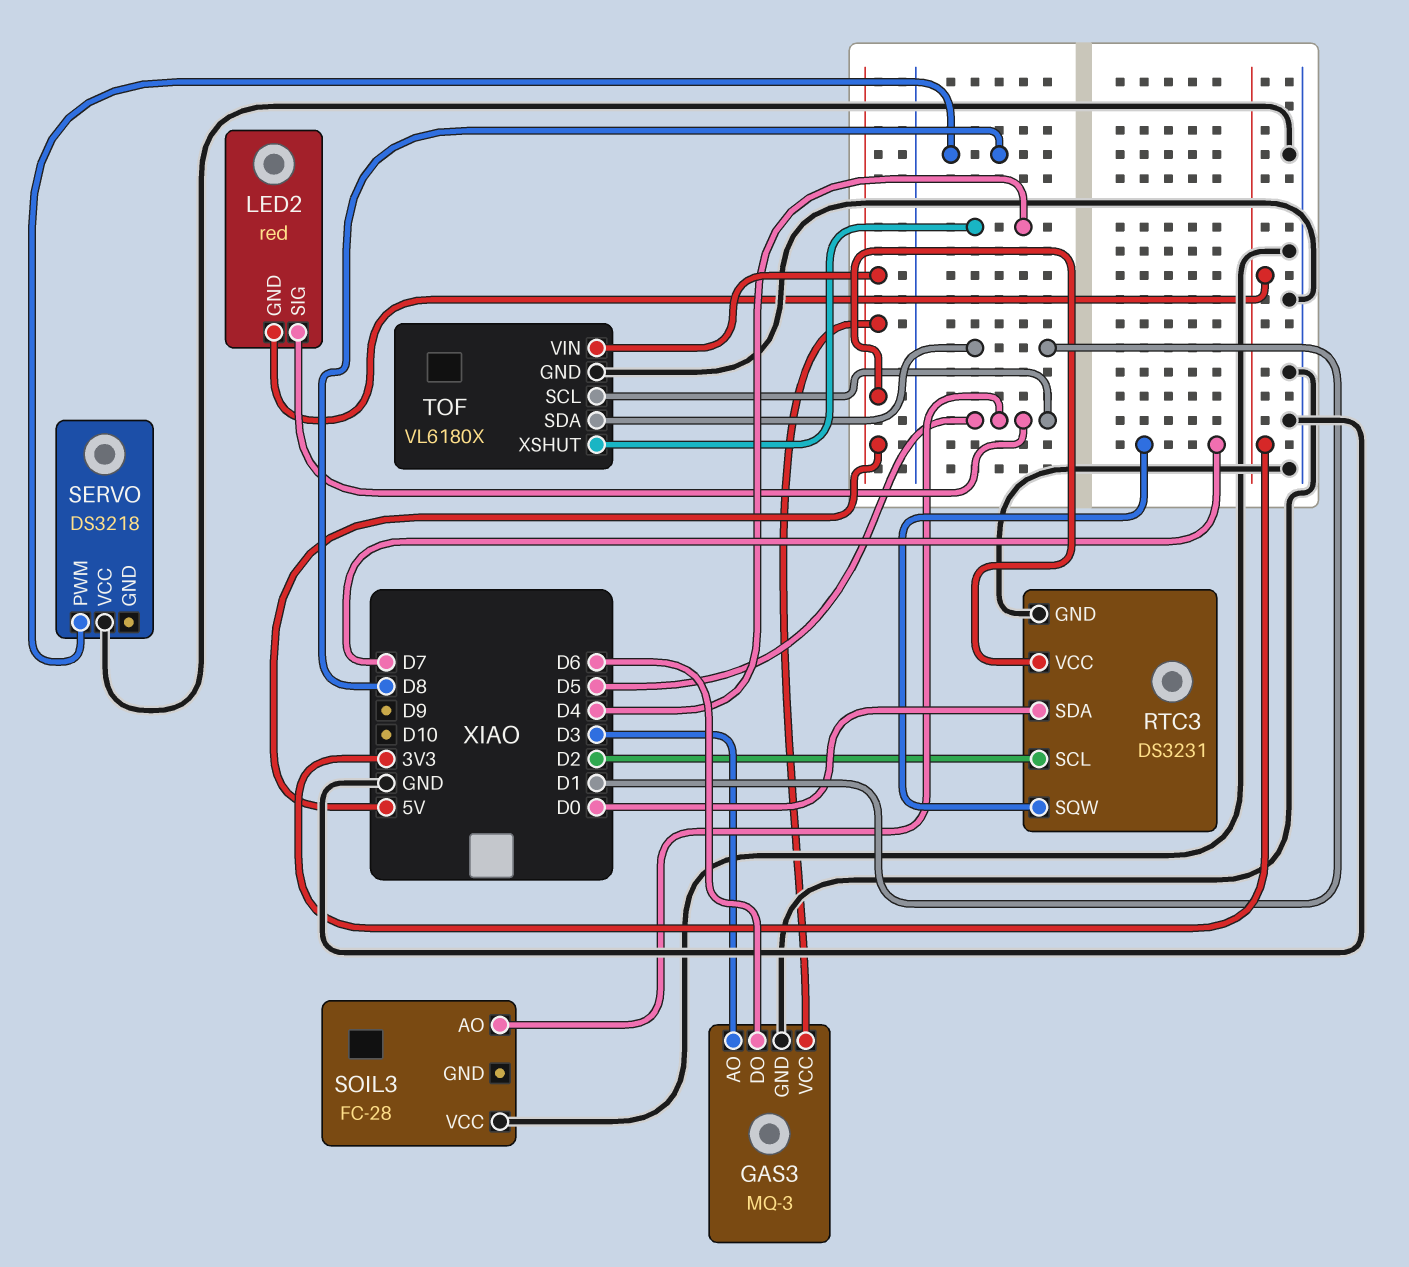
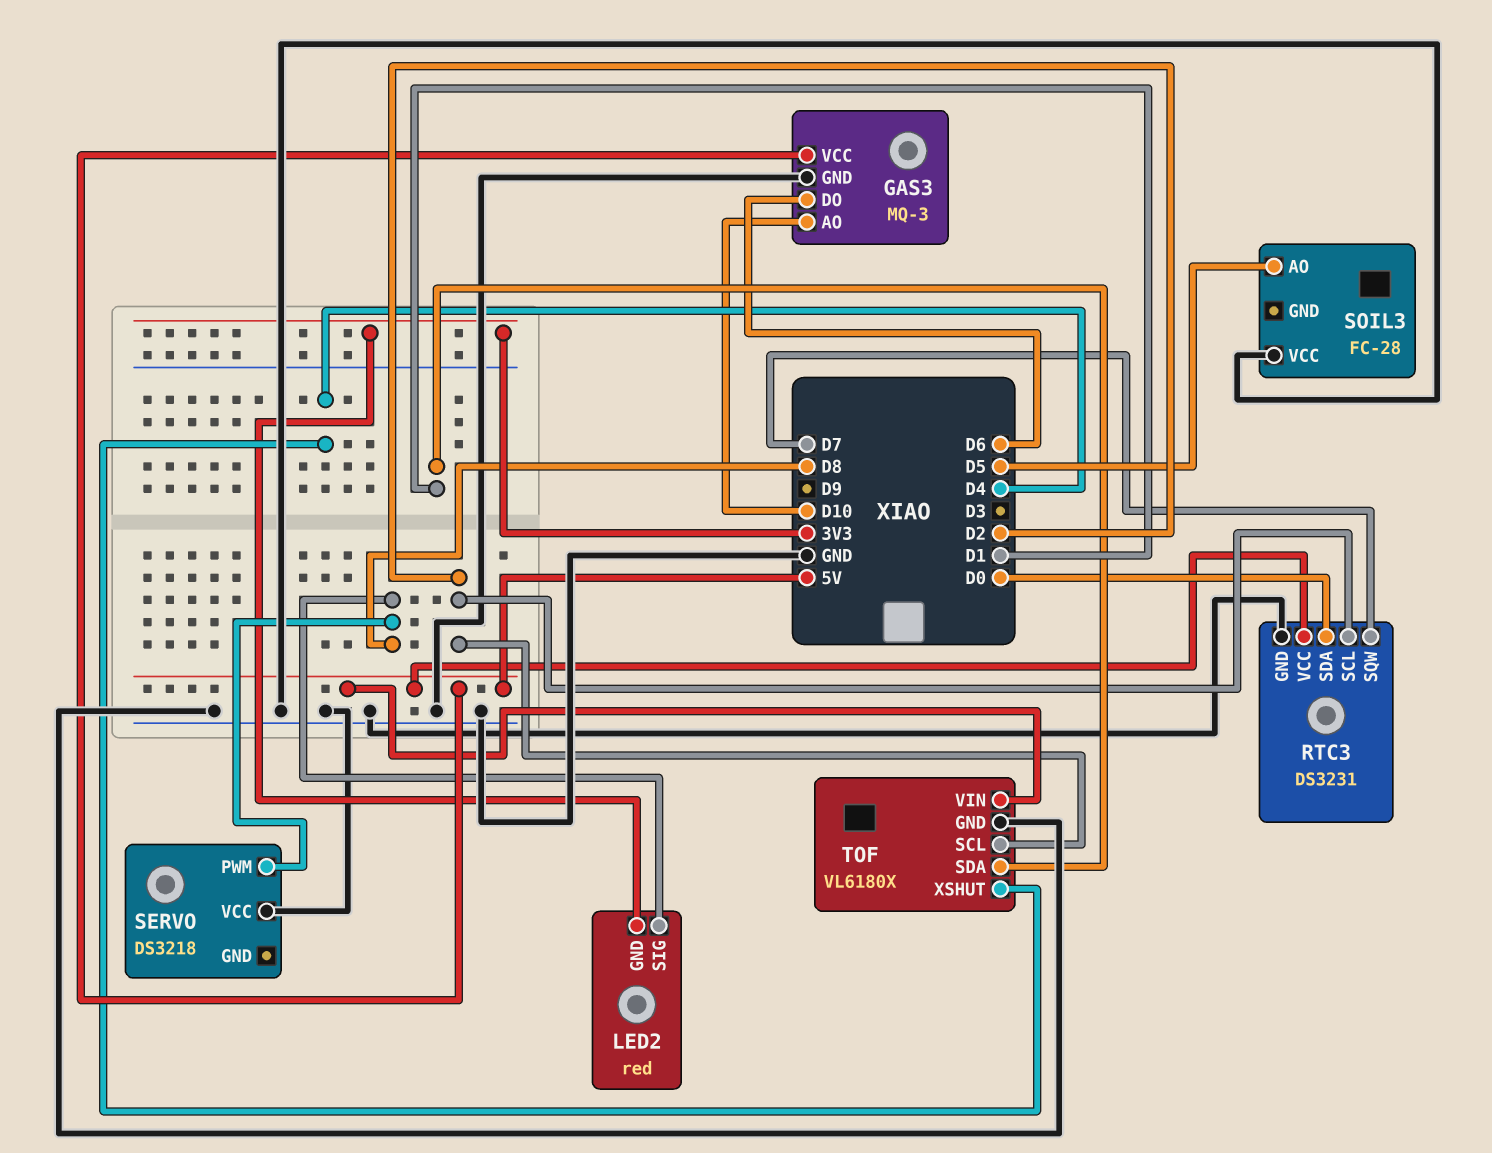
GAS3 pin AO: D3 -> D10
LED2 pin SIG: D5 -> D8
TOF pin SCL: D5 -> D2

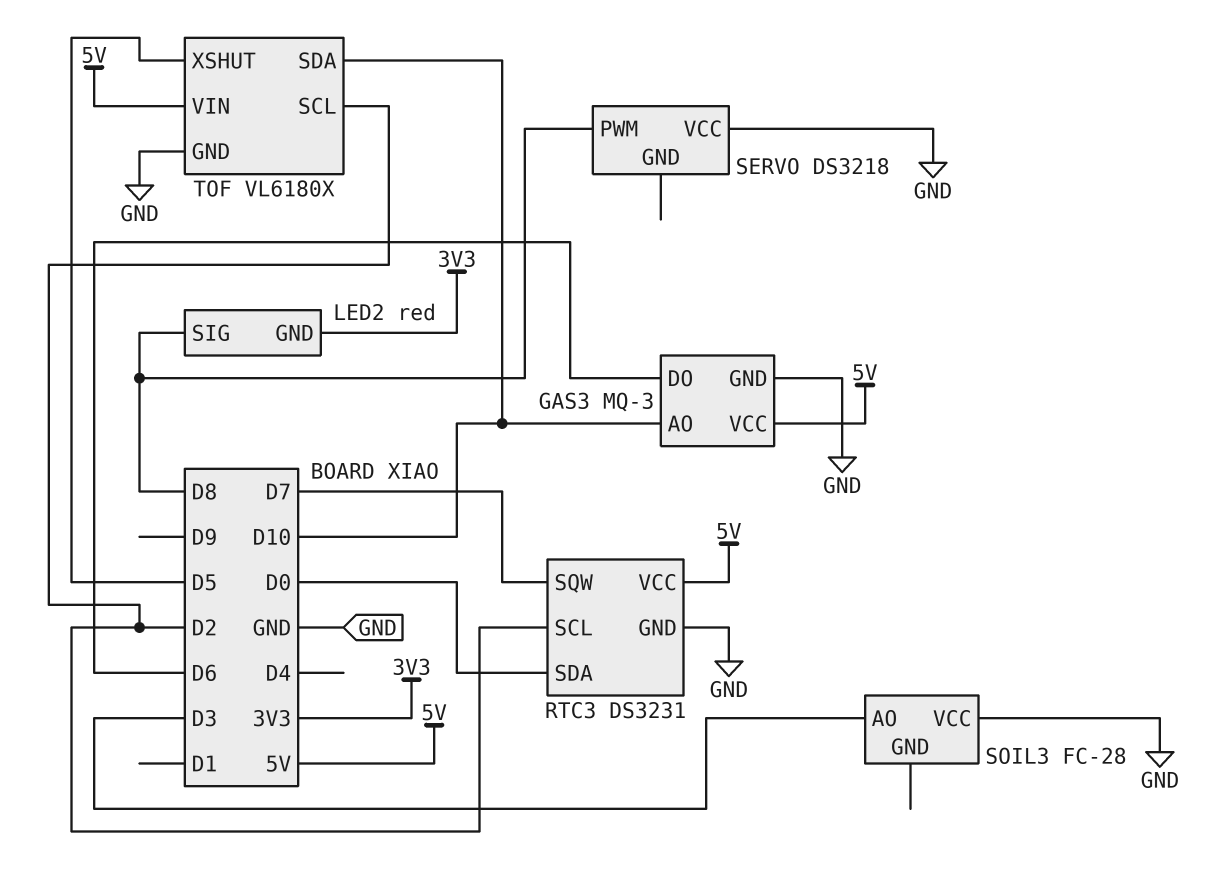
SOIL3 pin AO: D5 -> D3
TOF pin SDA: D1 -> D10
TOF pin XSHUT: D4 -> D5

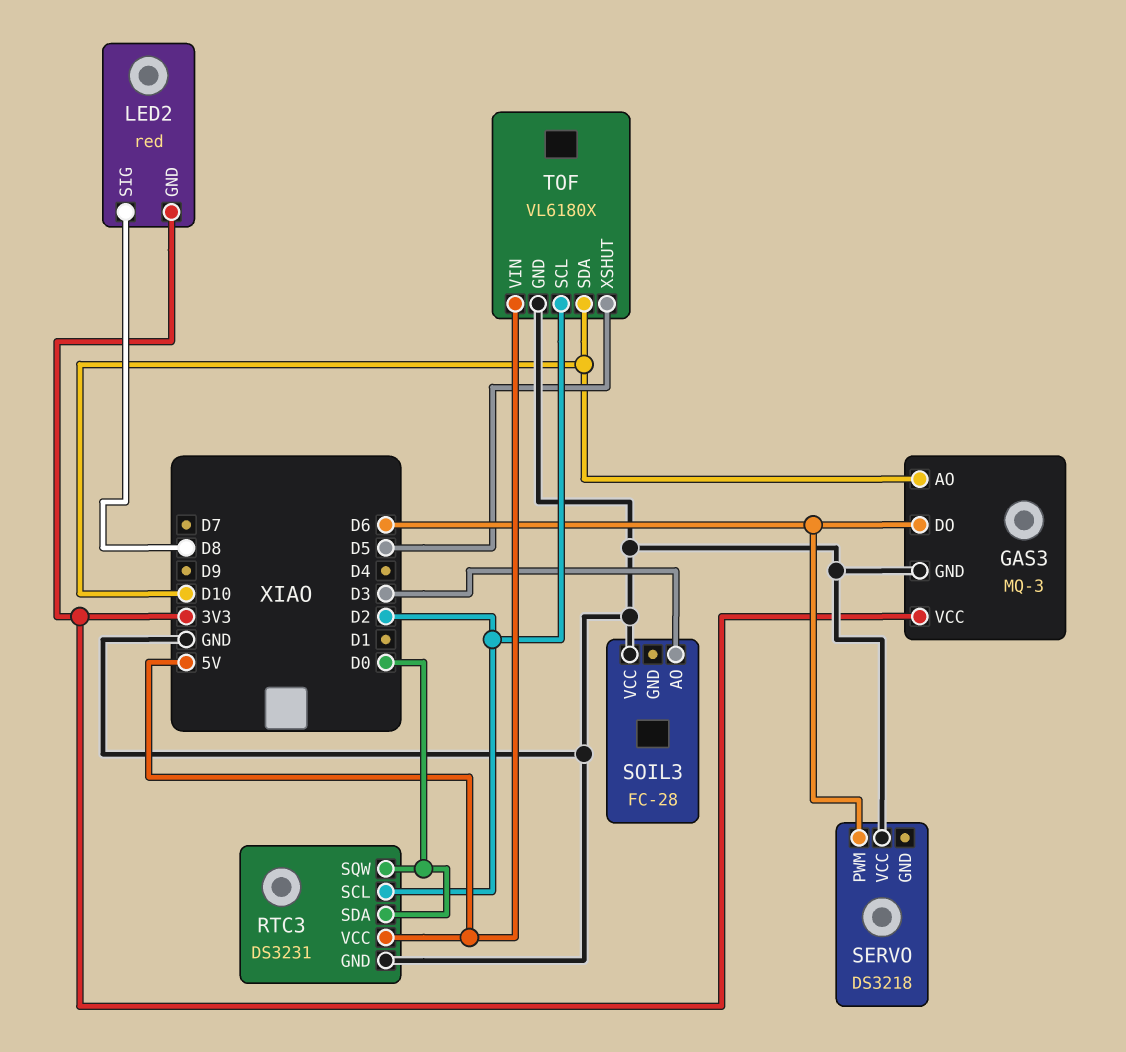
GAS3 pin VCC: 5V -> 3V3
RTC3 pin SQW: D7 -> D0
SERVO pin PWM: D8 -> D6

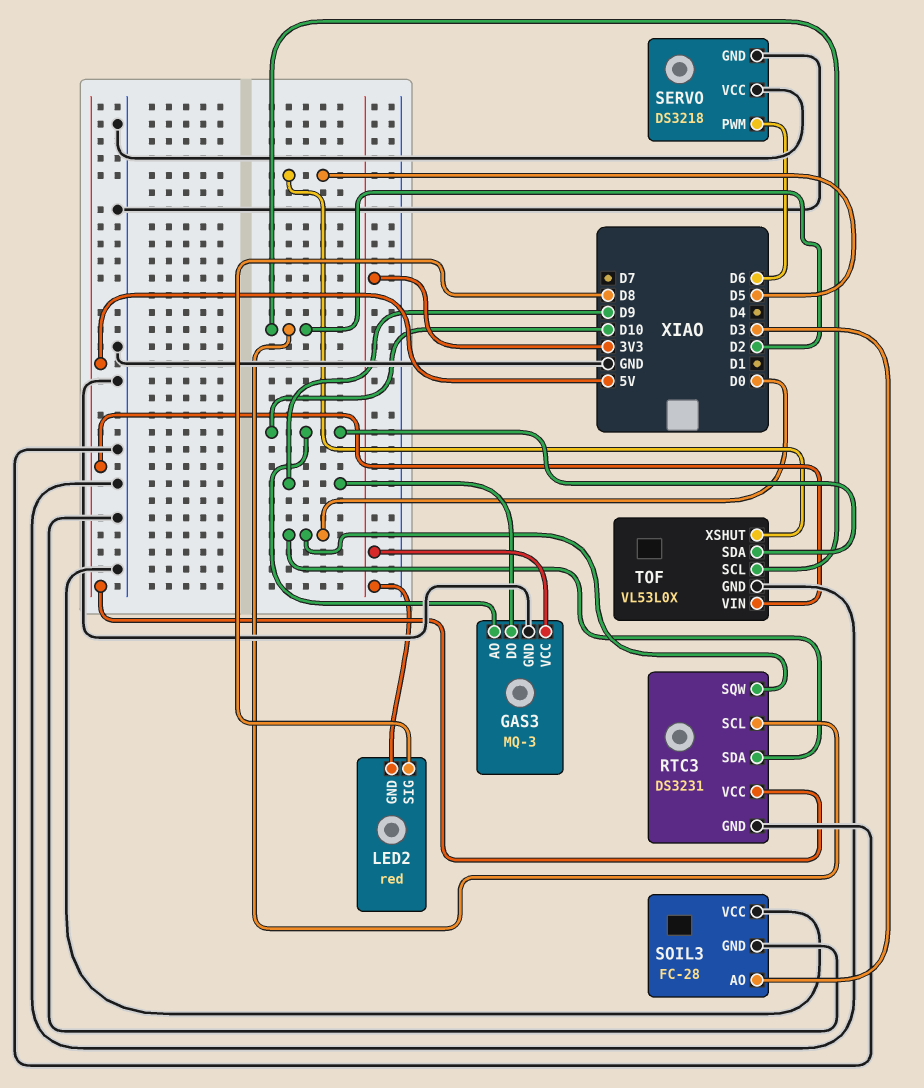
GAS3 pin DO: D6 -> D9
SERVO pin GND: none -> GND
SOIL3 pin GND: none -> GND
TOF: VL6180X -> VL53L0X

